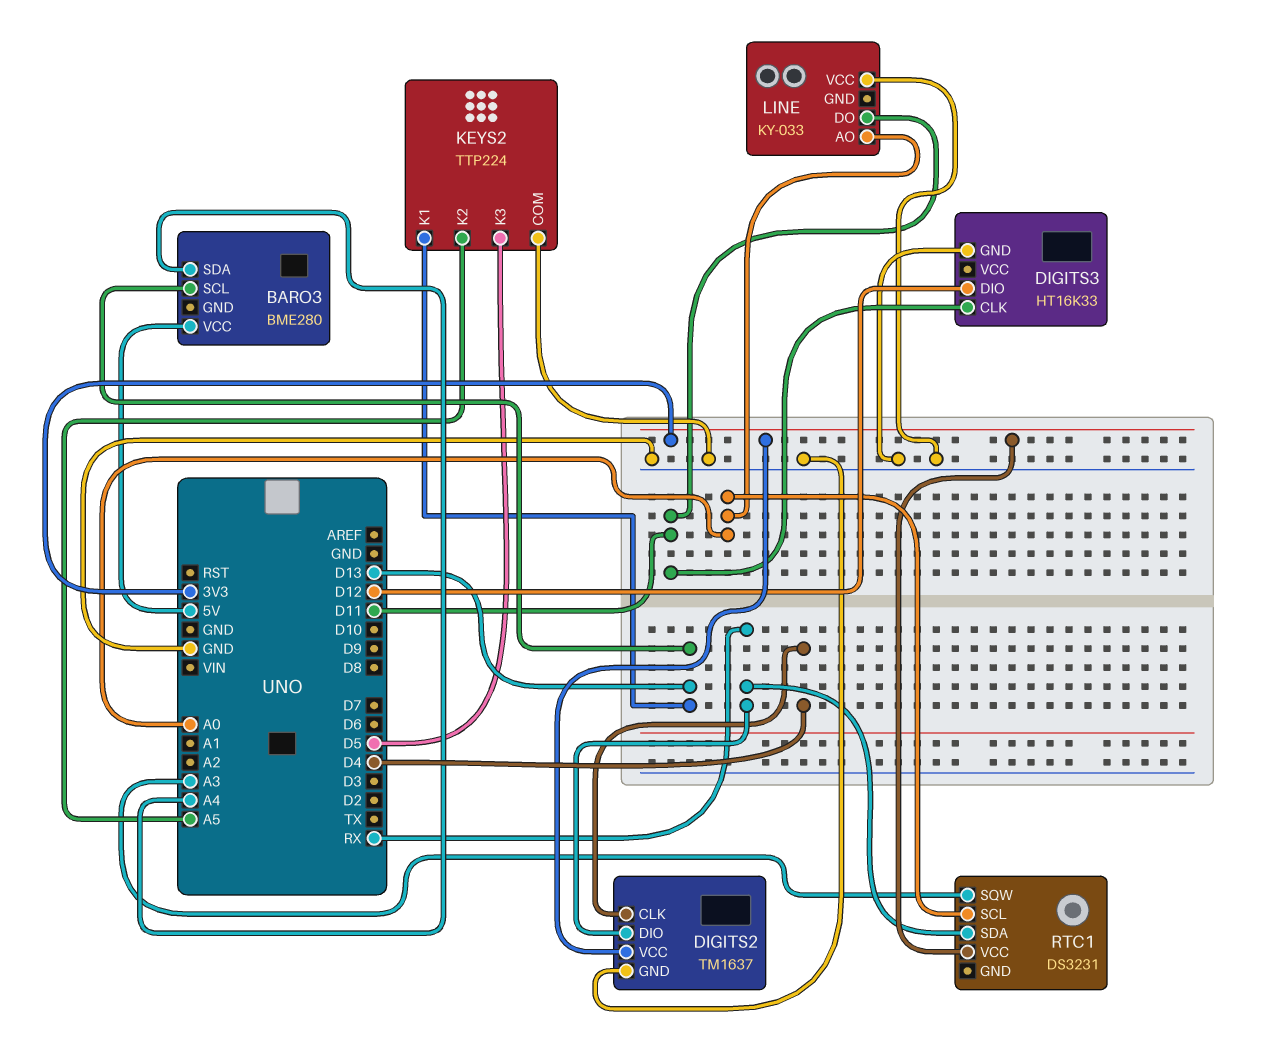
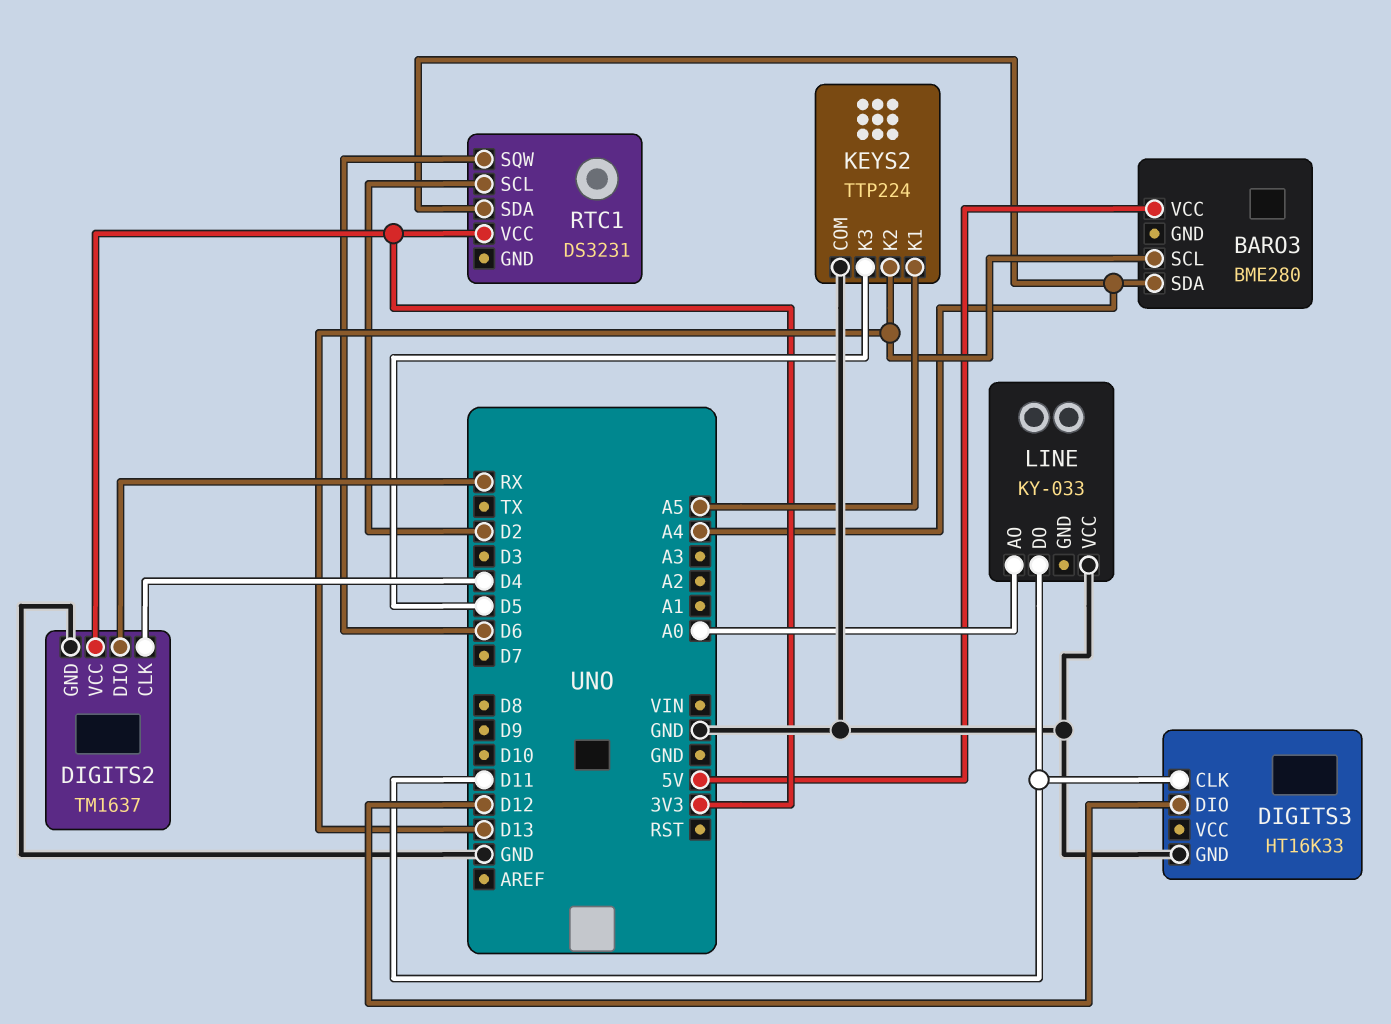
KEYS2 pin K1: D13 -> A5
KEYS2 pin K2: A5 -> D13
RTC1 pin SCL: A0 -> D2
RTC1 pin SDA: RX -> A4
RTC1 pin SQW: A3 -> D6

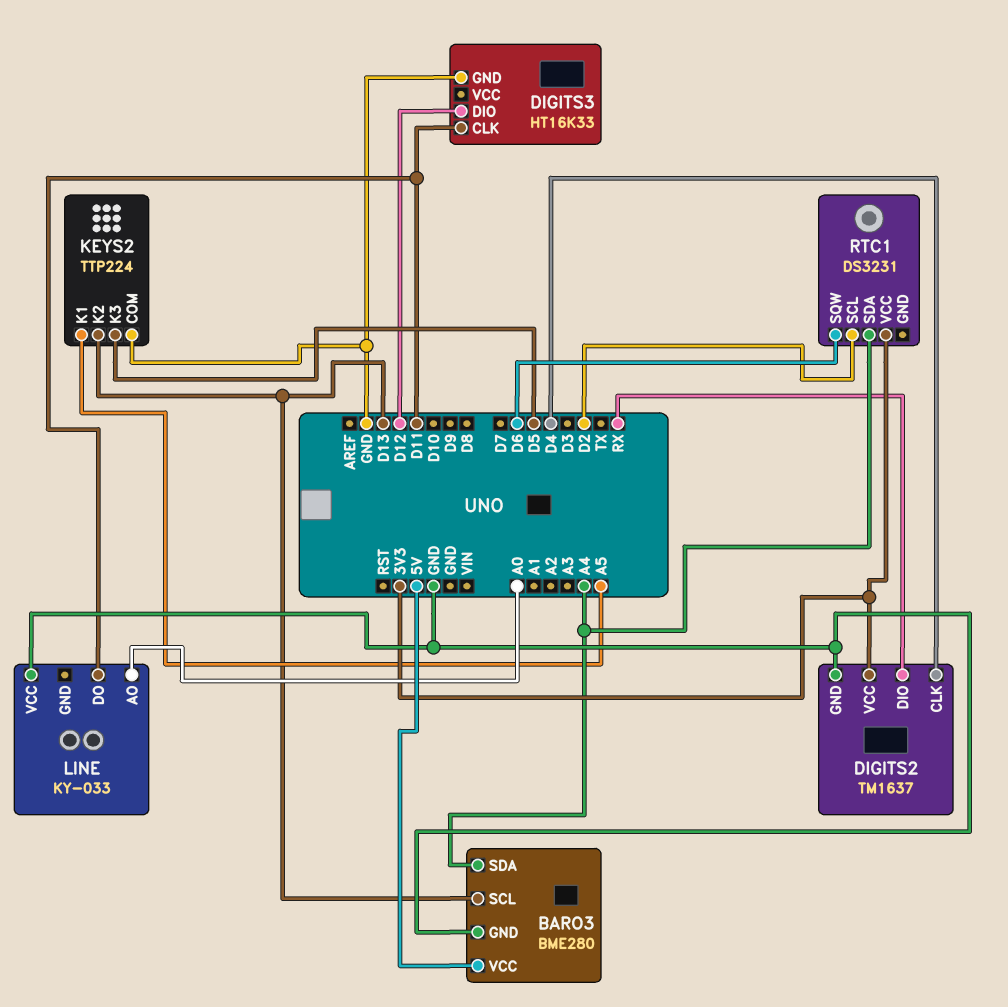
BARO3 pin GND: none -> GND

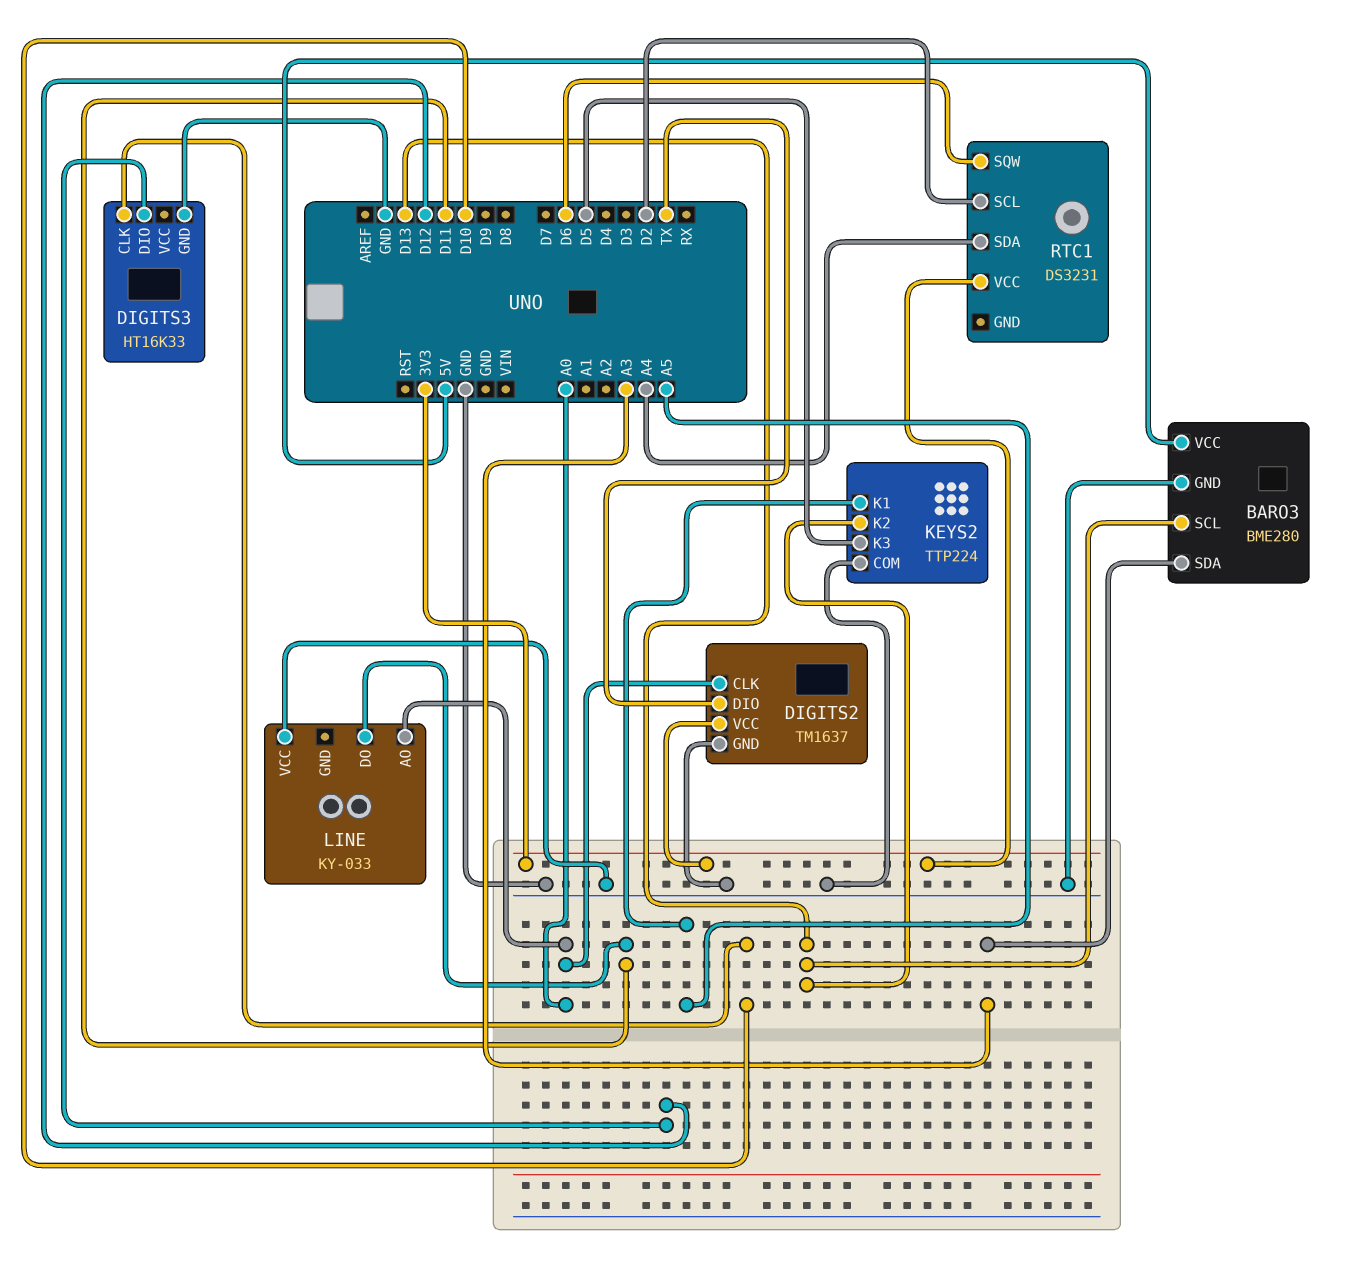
BARO3 pin SDA: A4 -> A3
DIGITS2 pin CLK: D4 -> A0
DIGITS2 pin DIO: RX -> TX
DIGITS3 pin CLK: D11 -> D10

